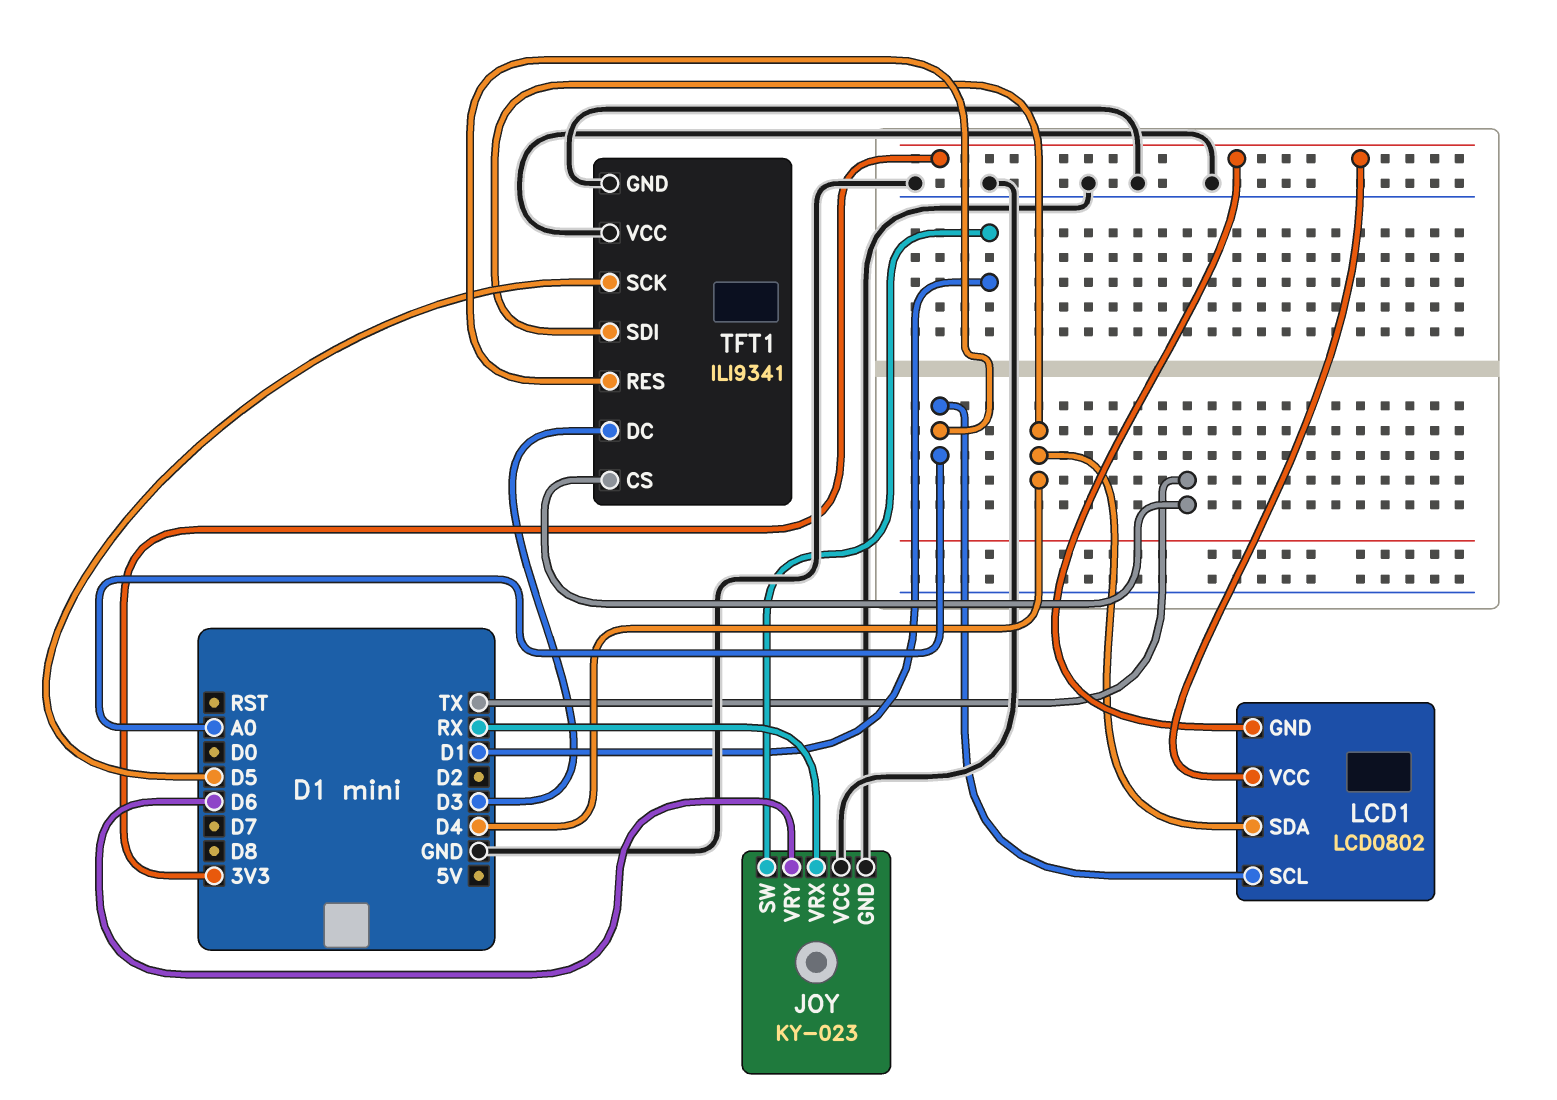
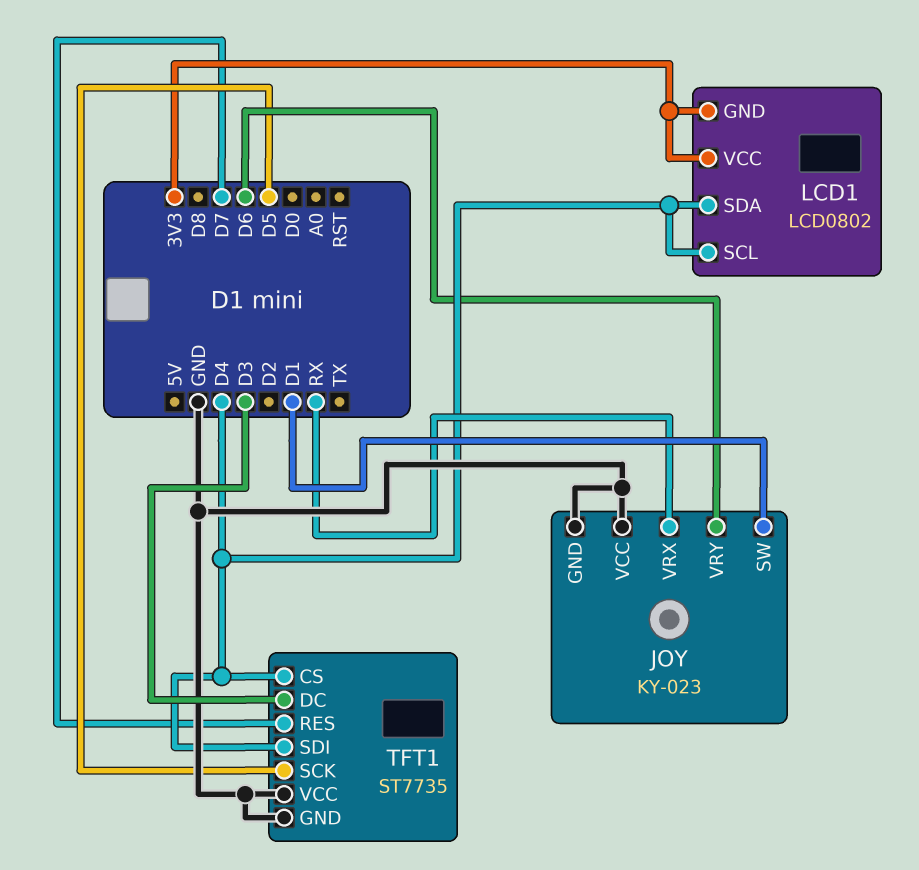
LCD1 pin SCL: A0 -> D4
TFT1: ILI9341 -> ST7735
TFT1 pin CS: TX -> D4
TFT1 pin RES: A0 -> D7

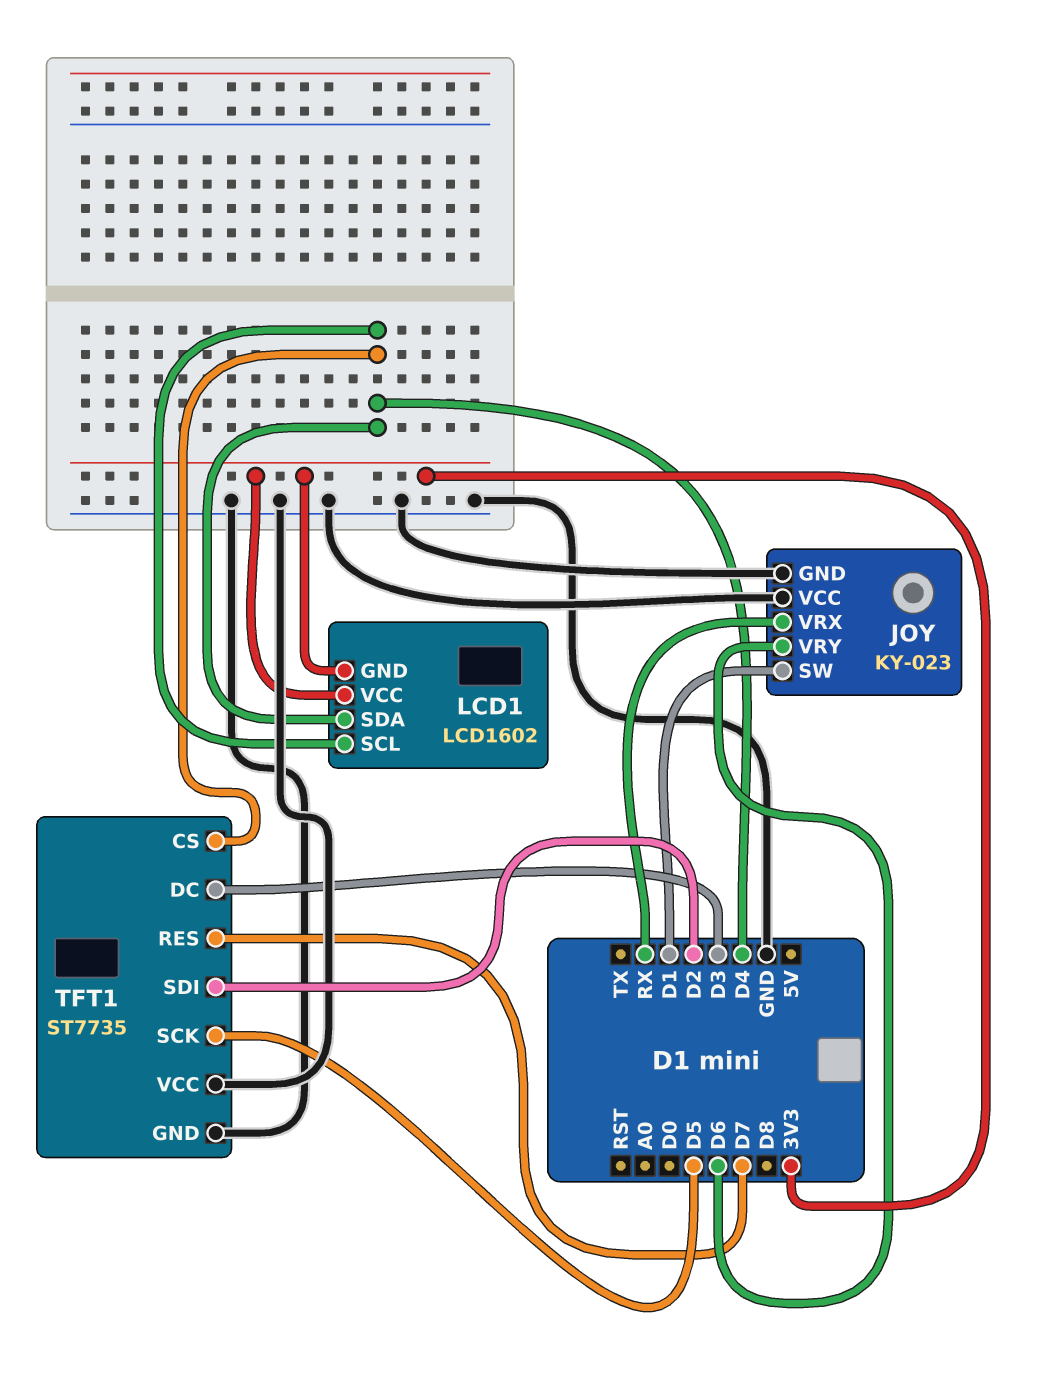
LCD1: LCD0802 -> LCD1602
TFT1 pin SDI: D4 -> D2

